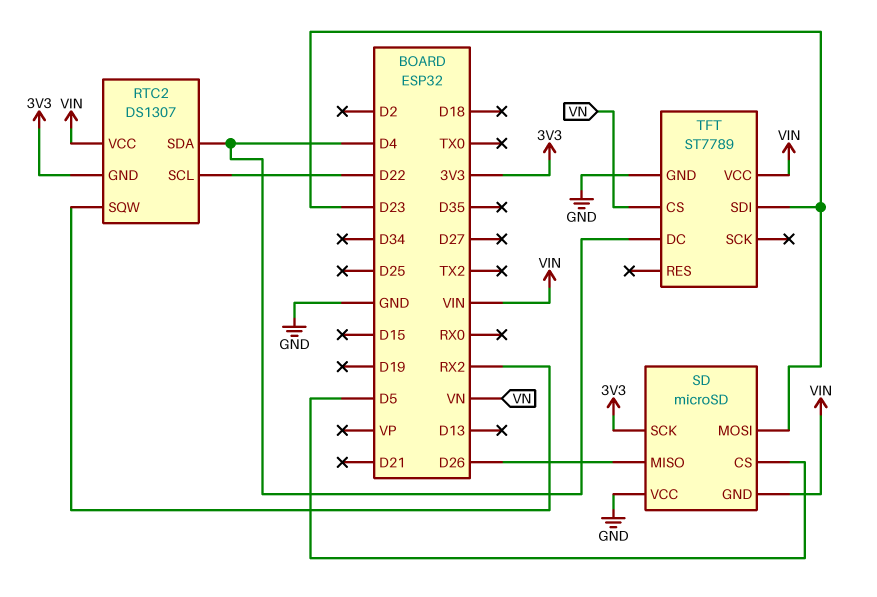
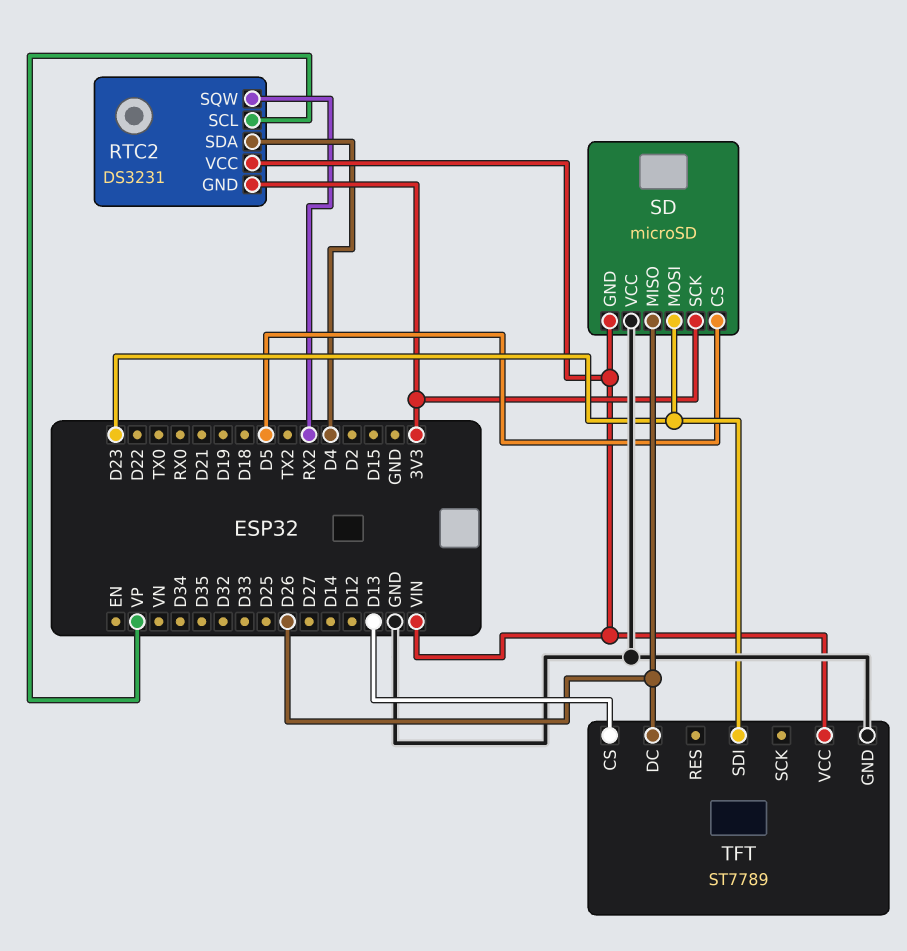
RTC2: DS1307 -> DS3231
RTC2 pin SCL: D22 -> VP
TFT pin CS: VN -> D13
TFT pin DC: D4 -> D26

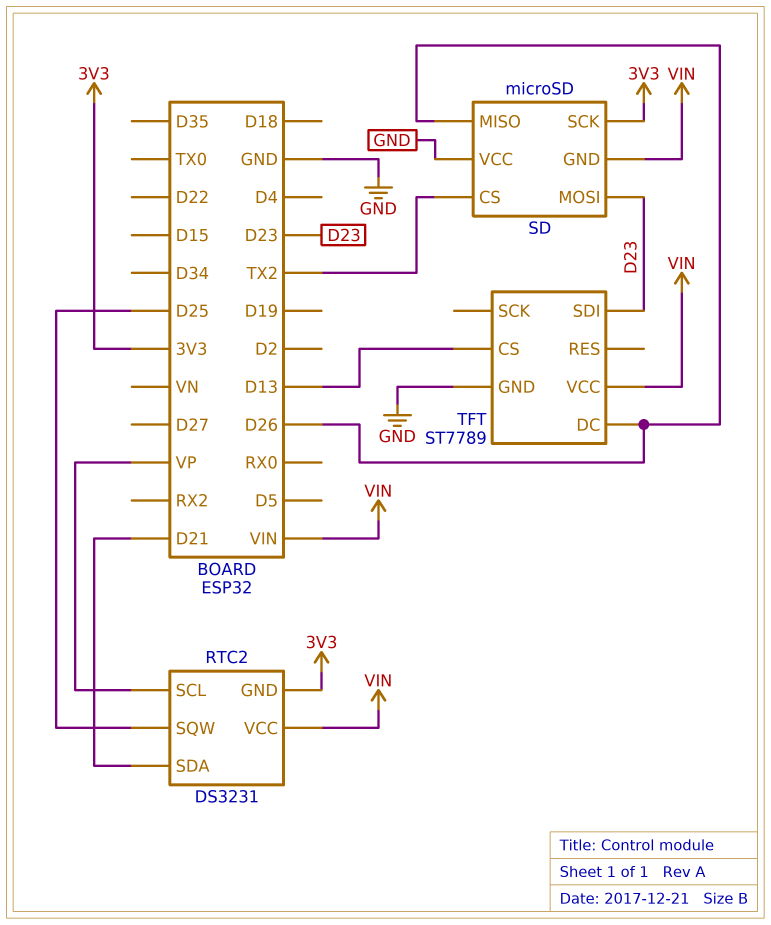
RTC2 pin SDA: D4 -> D21
RTC2 pin SQW: RX2 -> D25
SD pin CS: D5 -> TX2

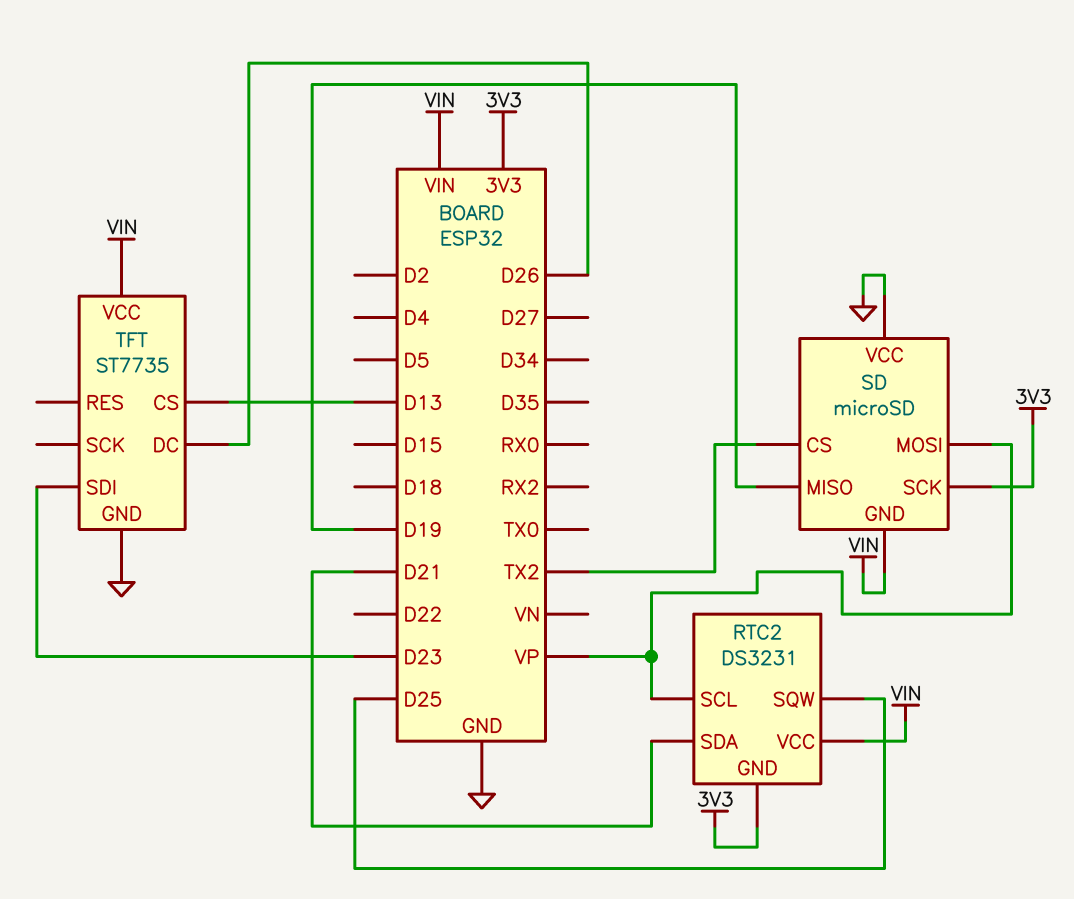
SD pin MISO: D26 -> D19
SD pin MOSI: D23 -> VP
TFT: ST7789 -> ST7735

